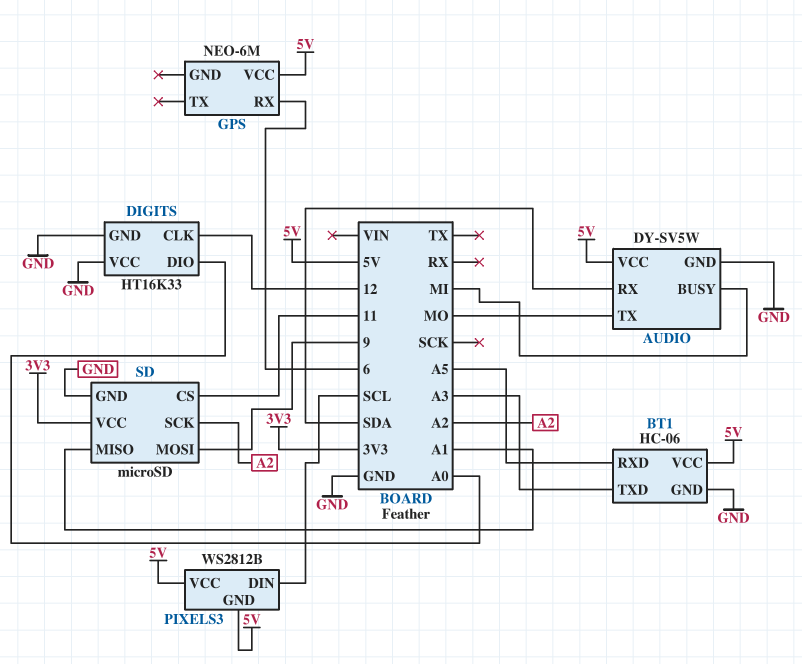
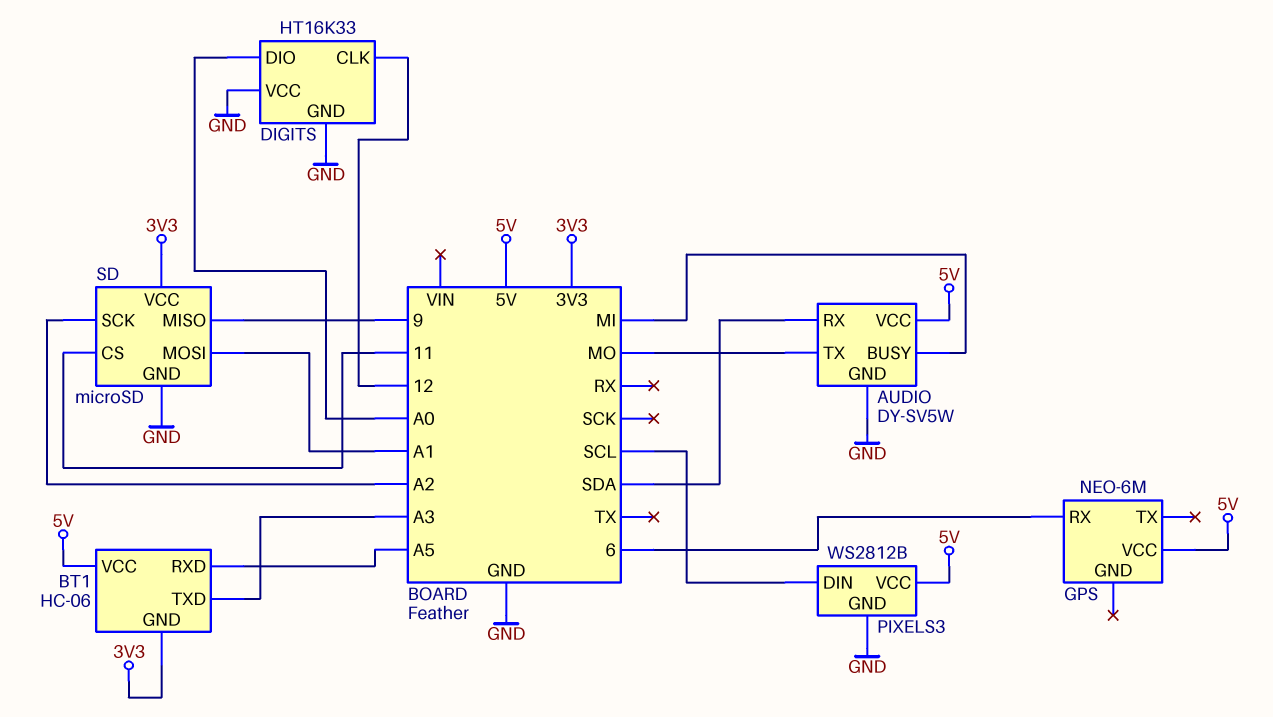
BT1 pin GND: GND -> 3V3
PIXELS3 pin GND: 5V -> GND
SD pin MISO: A1 -> 9
SD pin MOSI: 9 -> A1

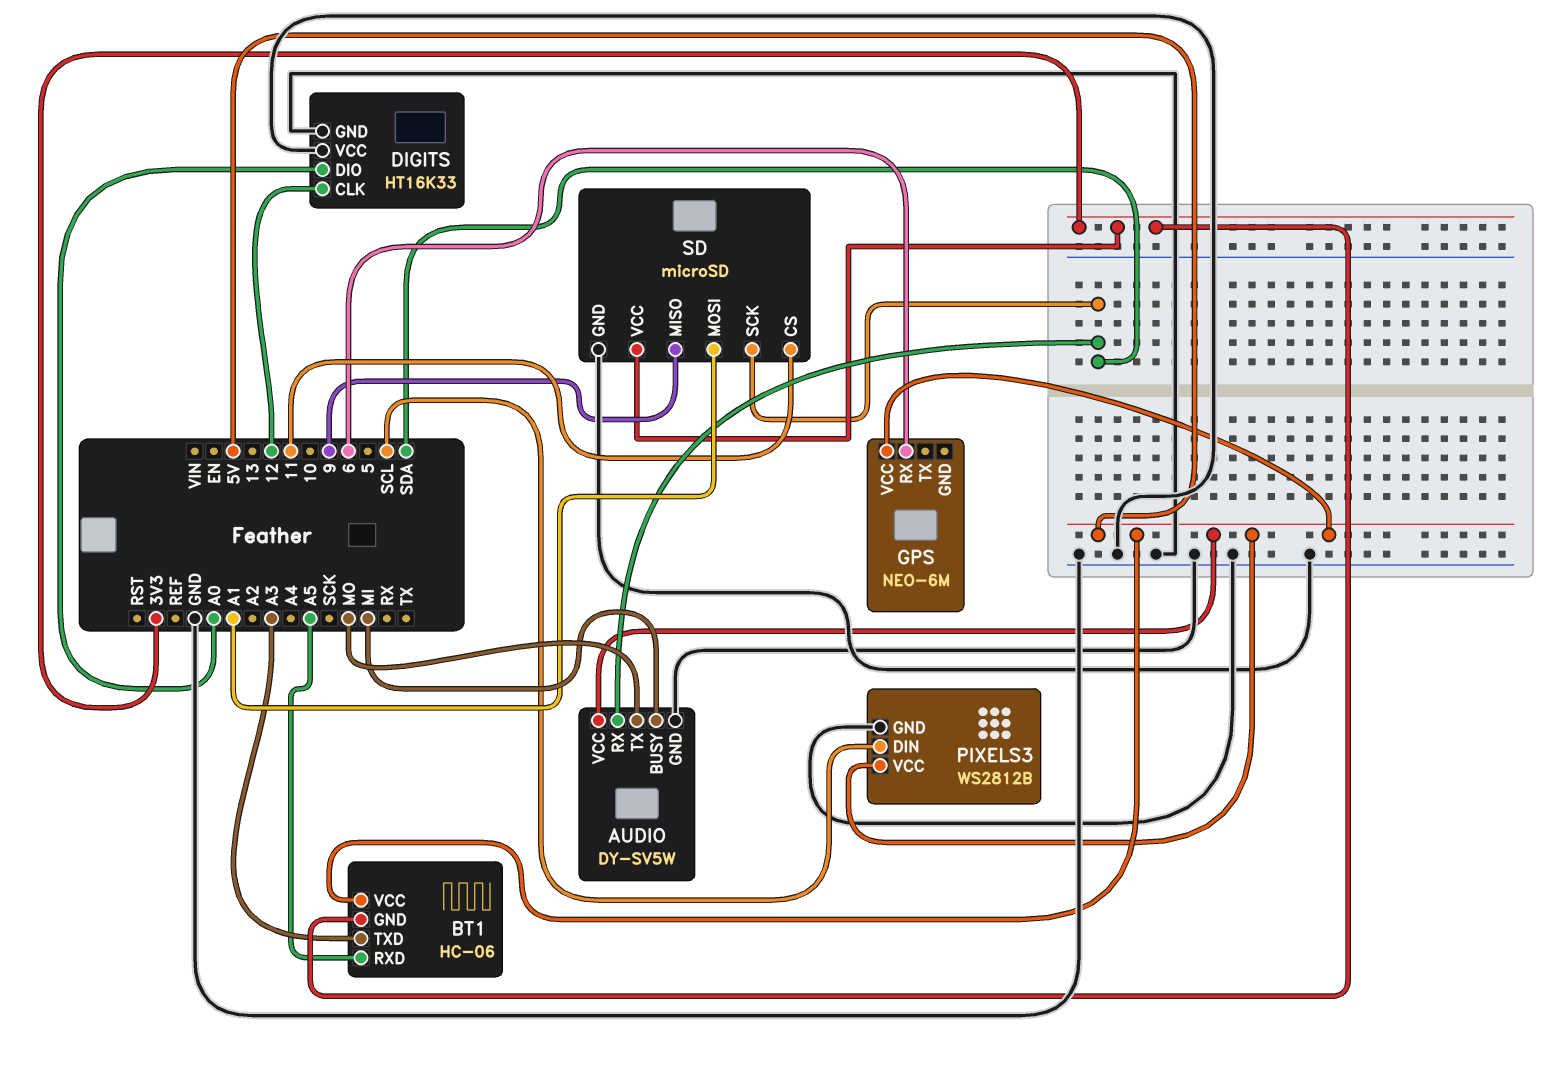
SD pin SCK: A2 -> SDA

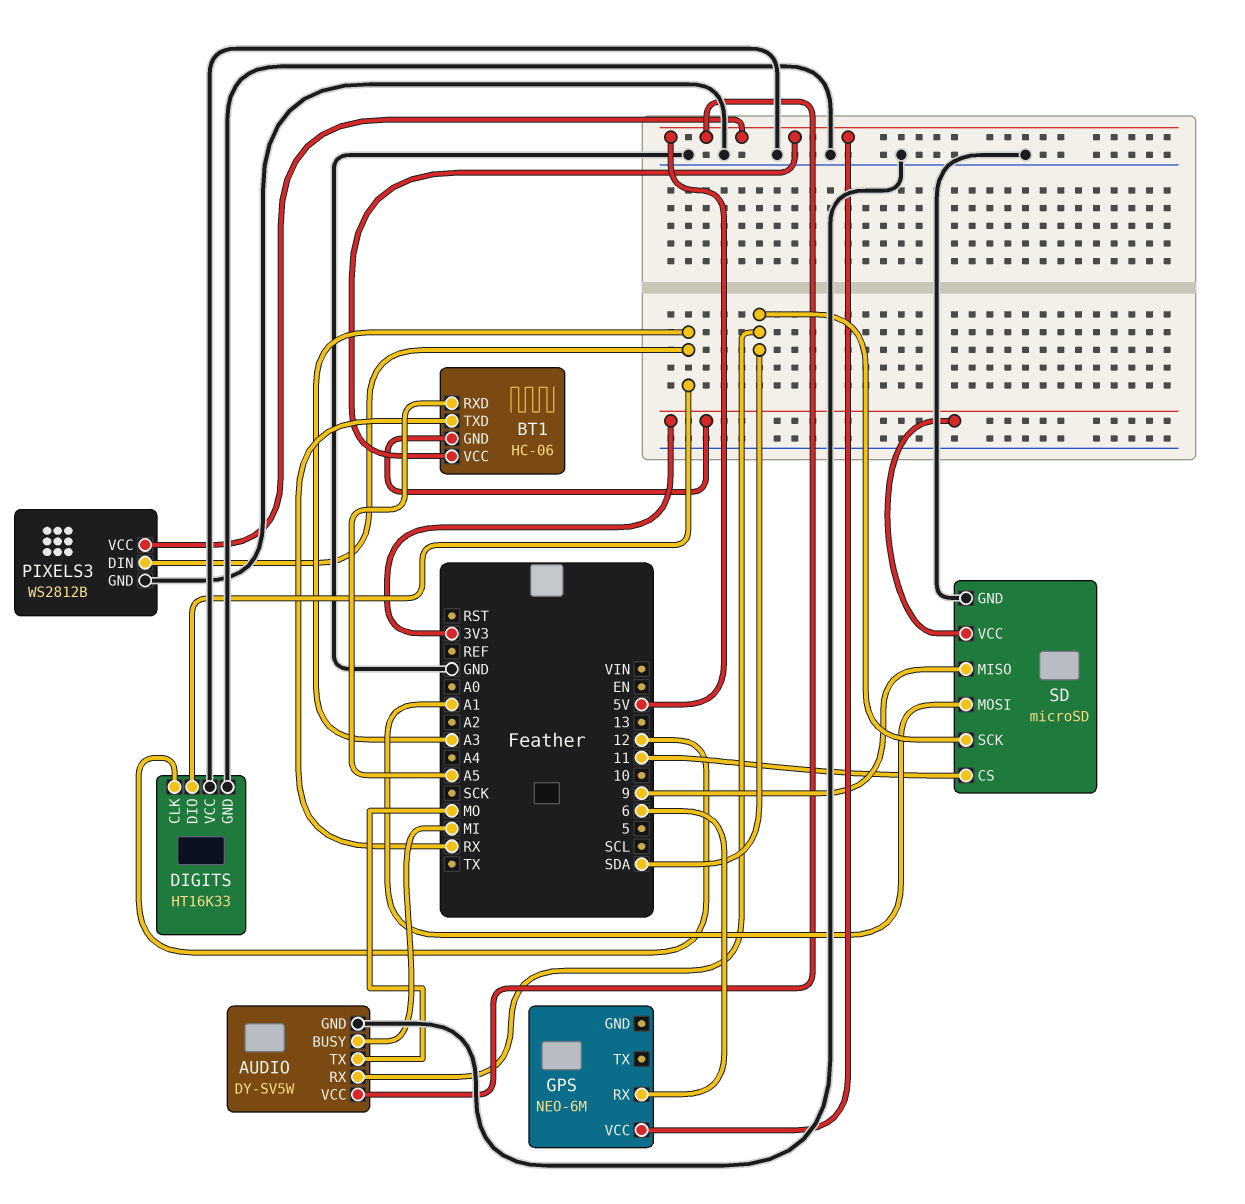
BT1 pin TXD: A3 -> RX
DIGITS pin DIO: A0 -> A3
PIXELS3 pin DIN: SCL -> A3

